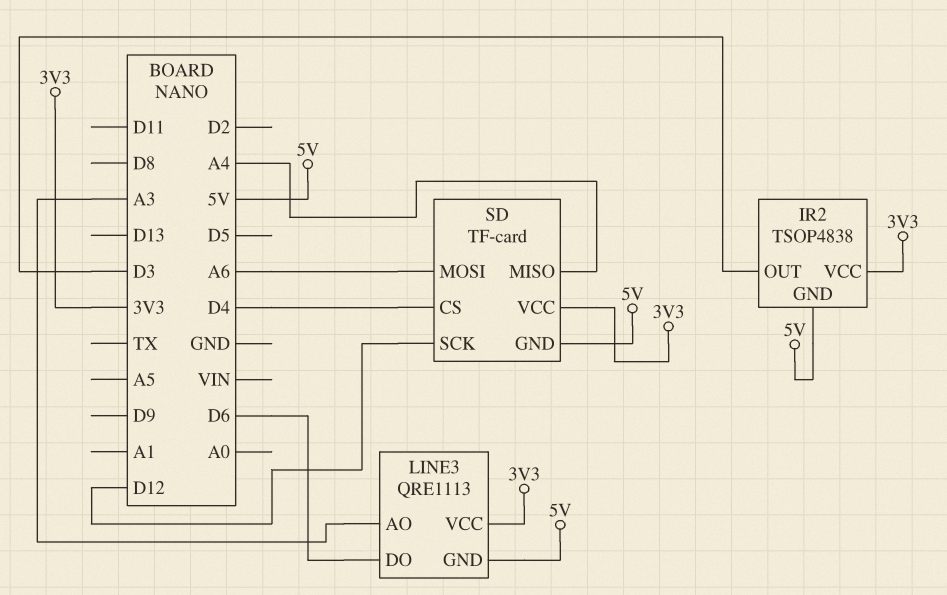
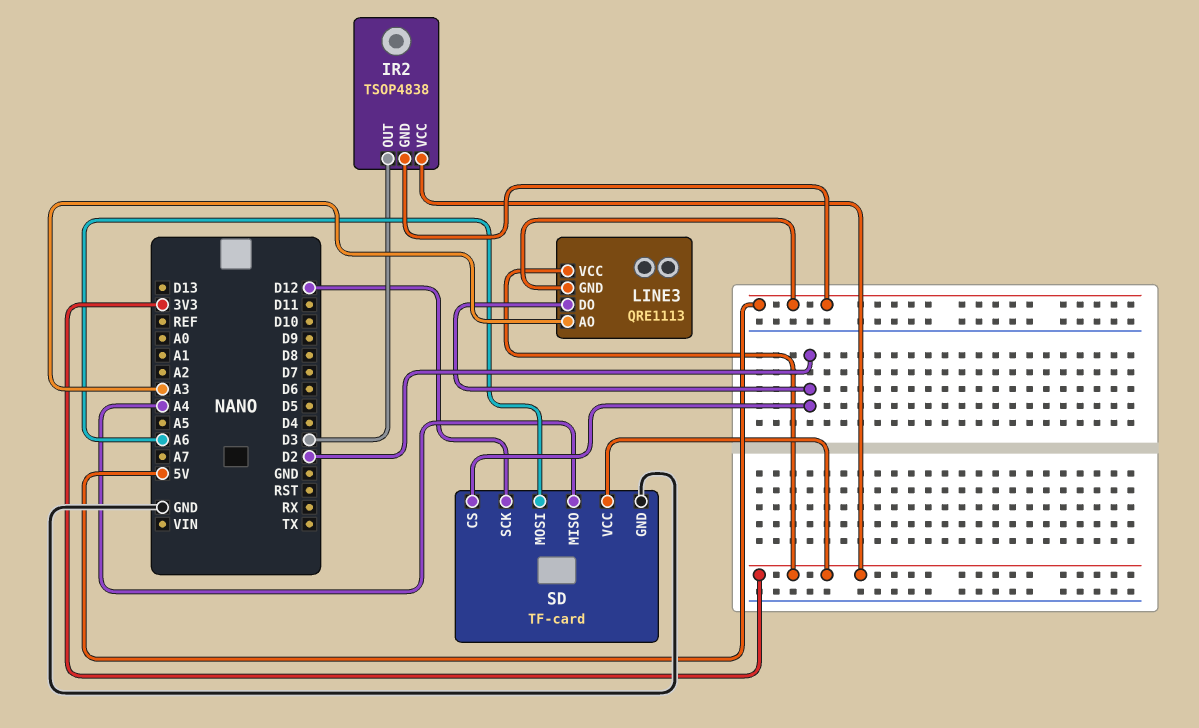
LINE3 pin DO: D6 -> D2
SD pin CS: D4 -> D2
SD pin GND: 5V -> GND

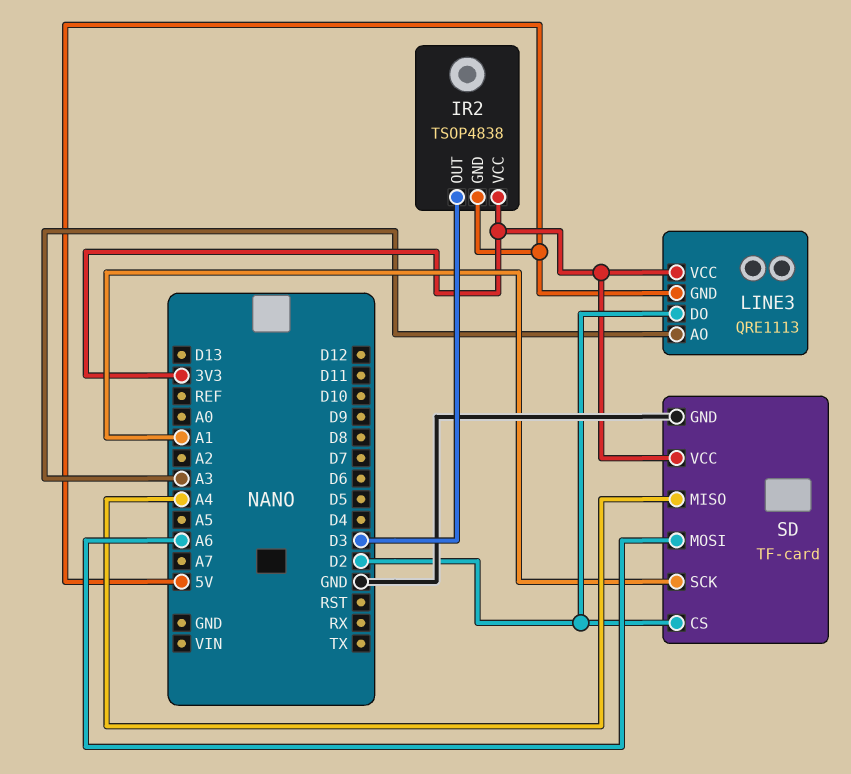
SD pin SCK: D12 -> A1

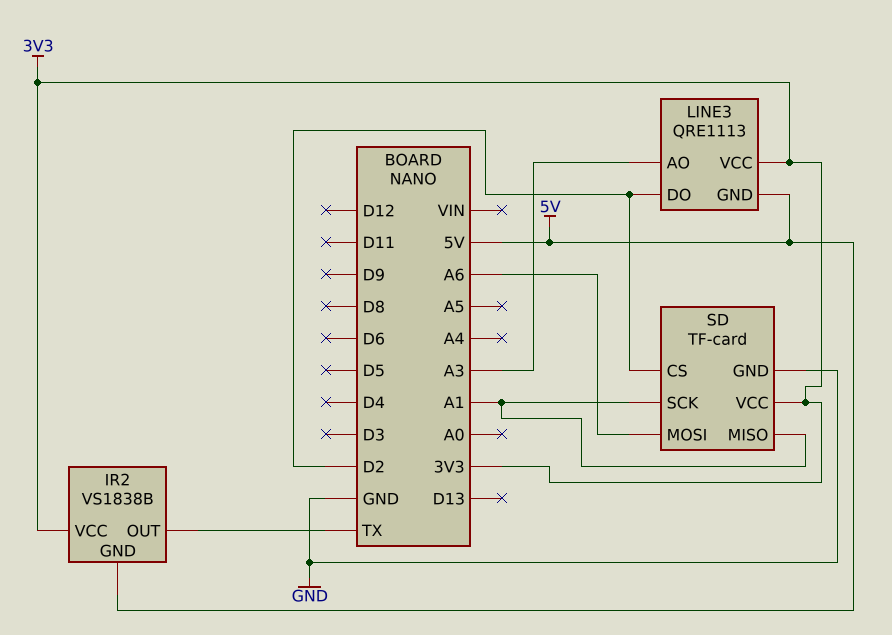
IR2: TSOP4838 -> VS1838B
IR2 pin OUT: D3 -> TX
SD pin MISO: A4 -> A1

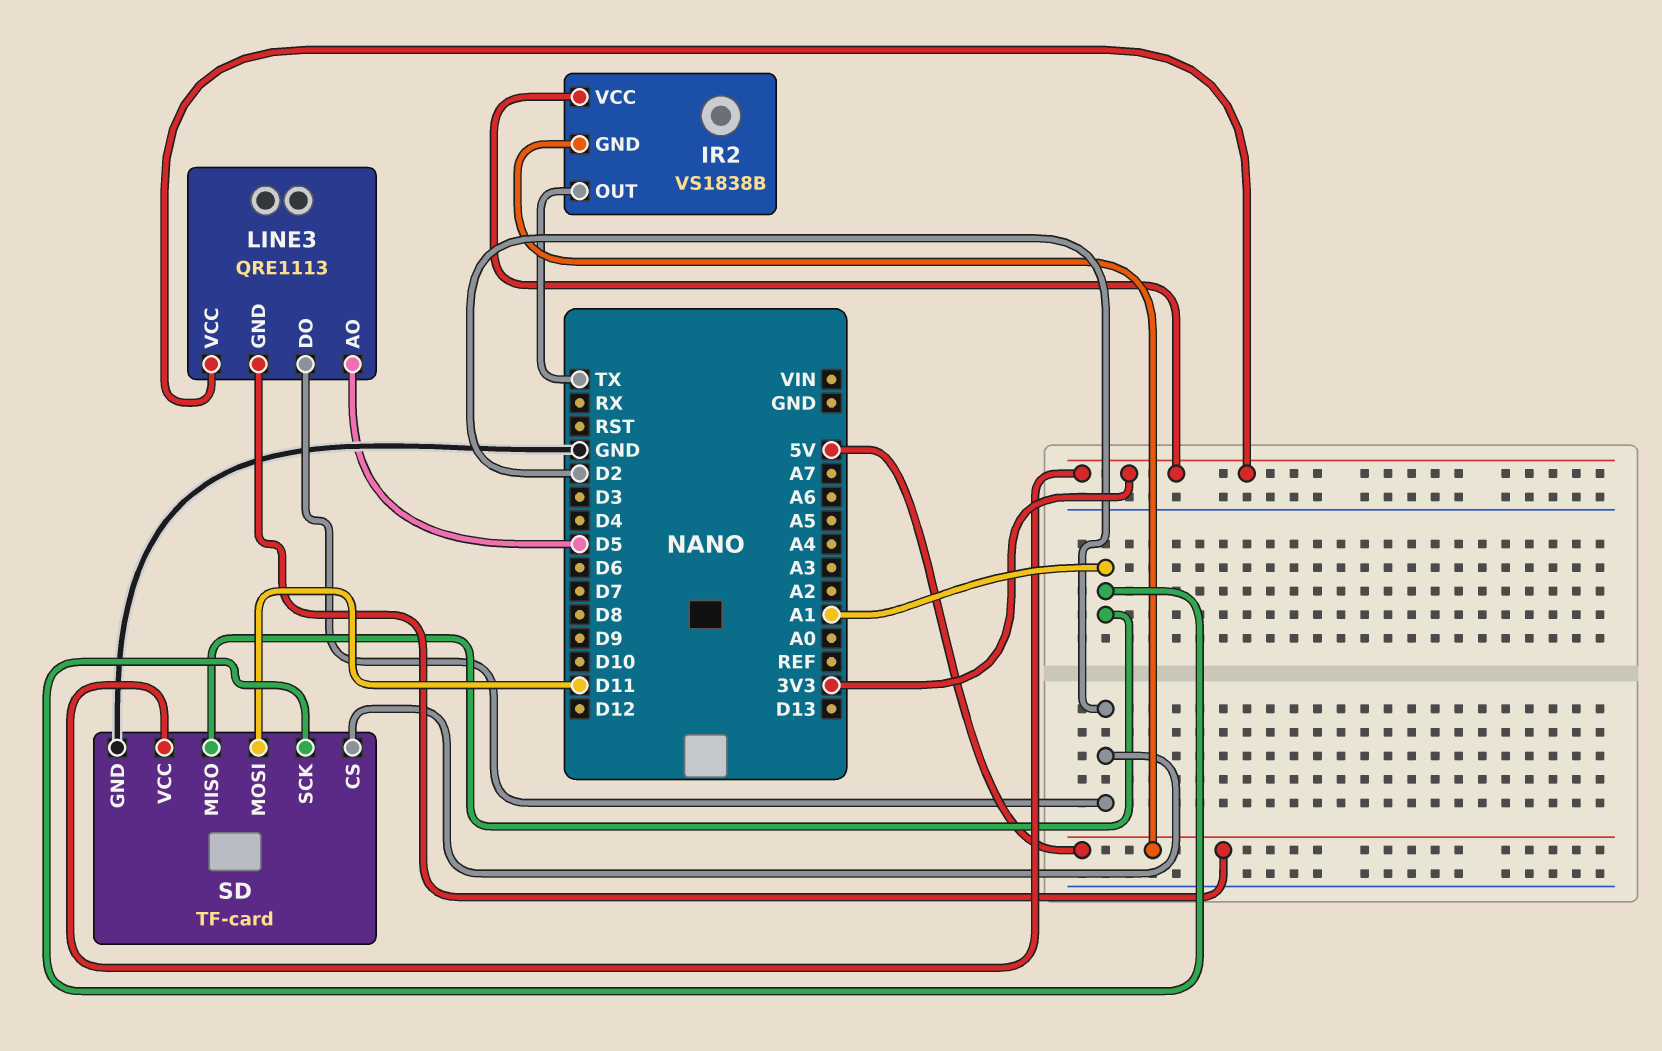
LINE3 pin AO: A3 -> D5
SD pin MOSI: A6 -> D11

